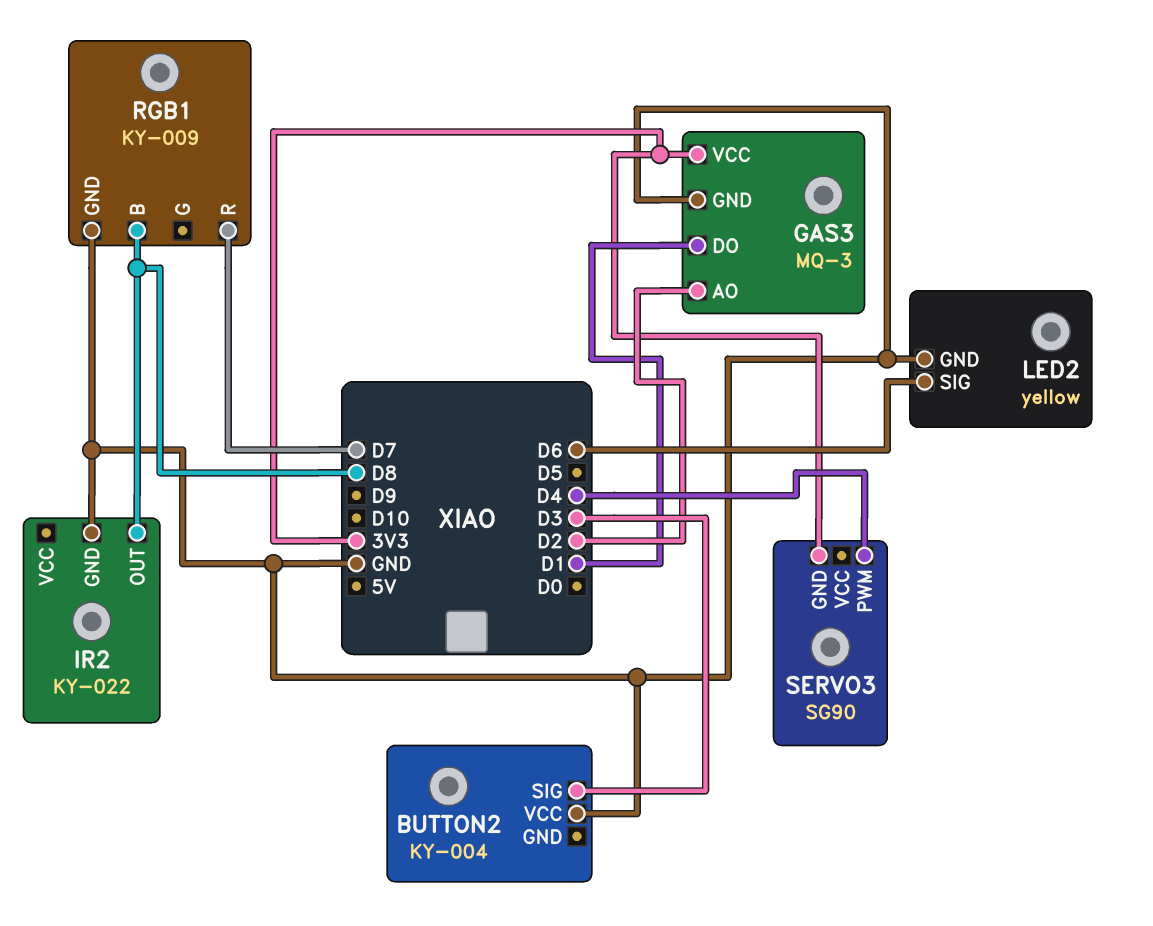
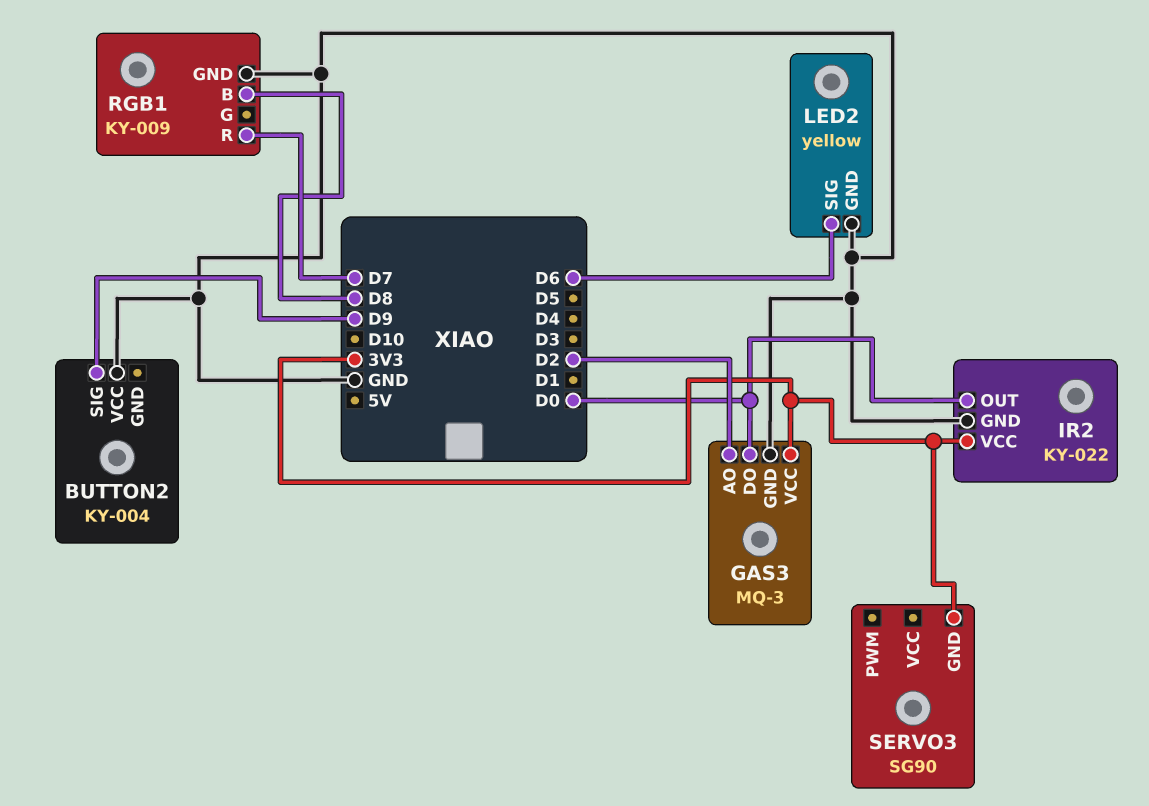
BUTTON2 pin SIG: D3 -> D9
GAS3 pin DO: D1 -> D0
IR2 pin OUT: D8 -> D0
IR2 pin VCC: none -> 3V3
SERVO3 pin PWM: D4 -> none

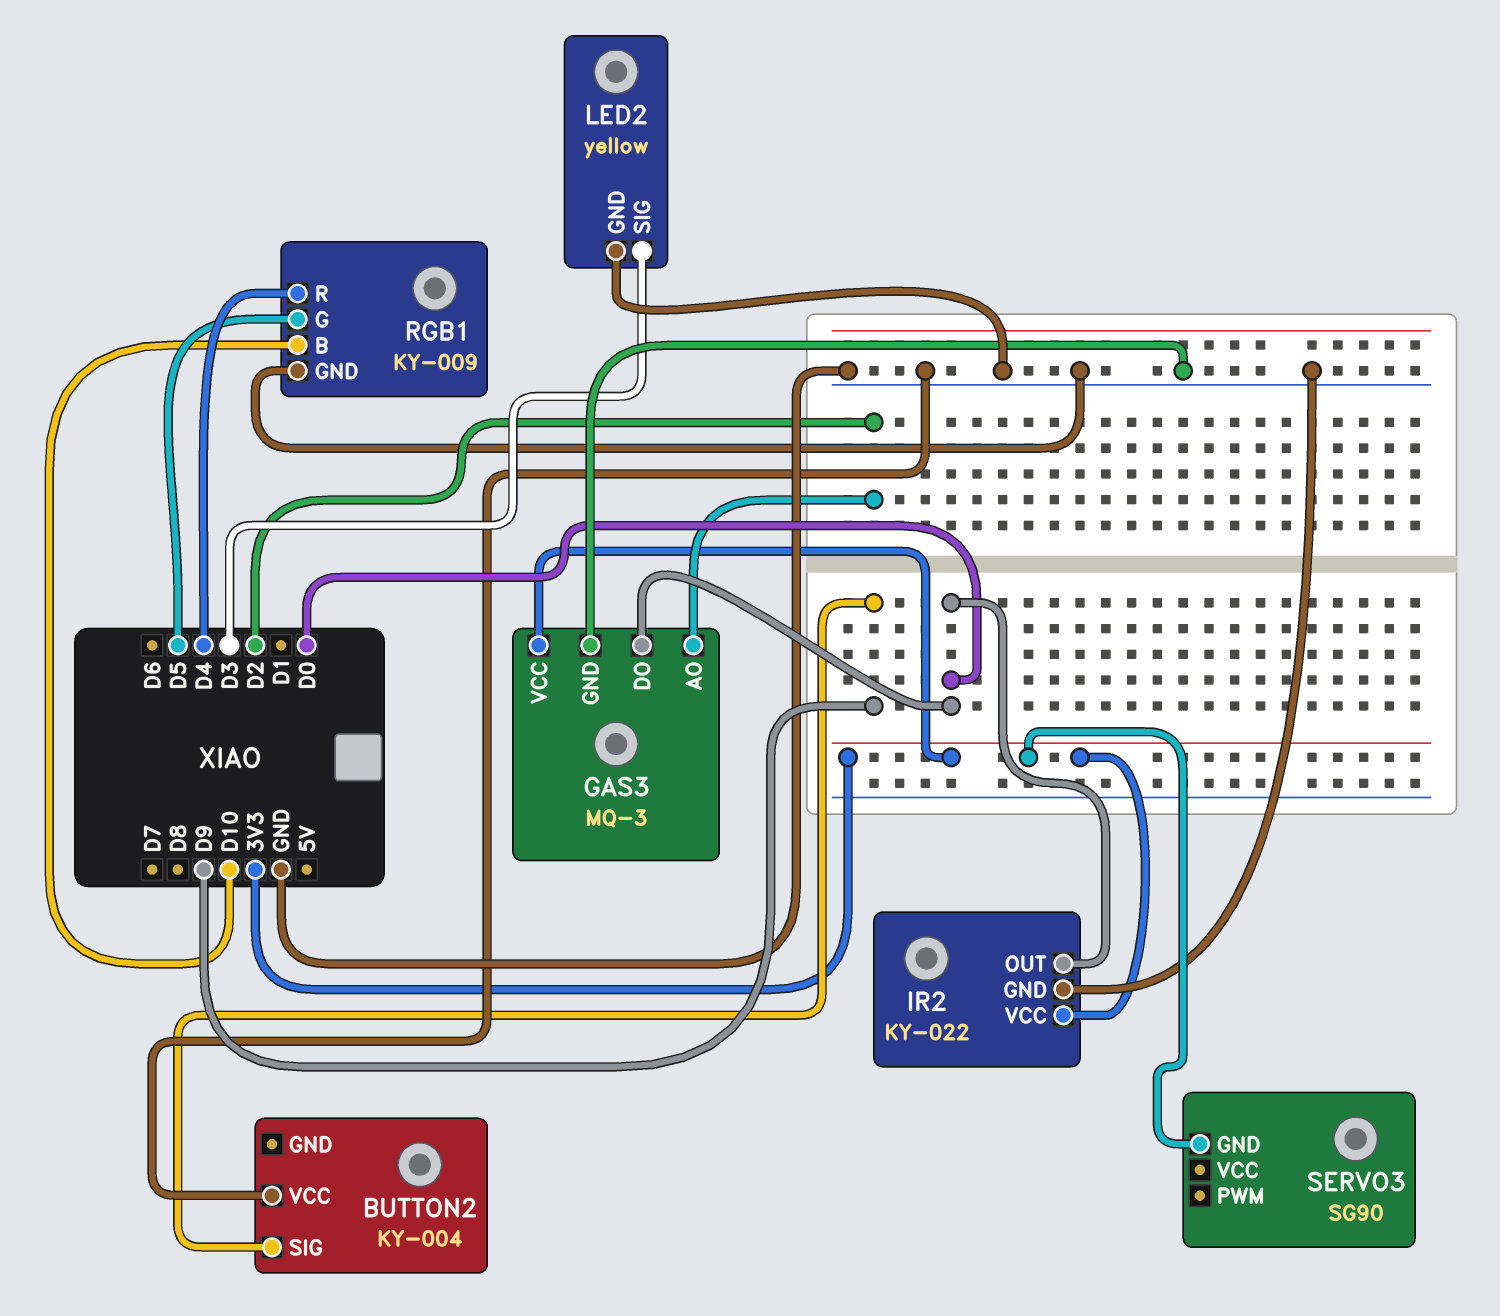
LED2 pin SIG: D6 -> D3
RGB1 pin B: D8 -> D10
RGB1 pin G: none -> D5
RGB1 pin R: D7 -> D4

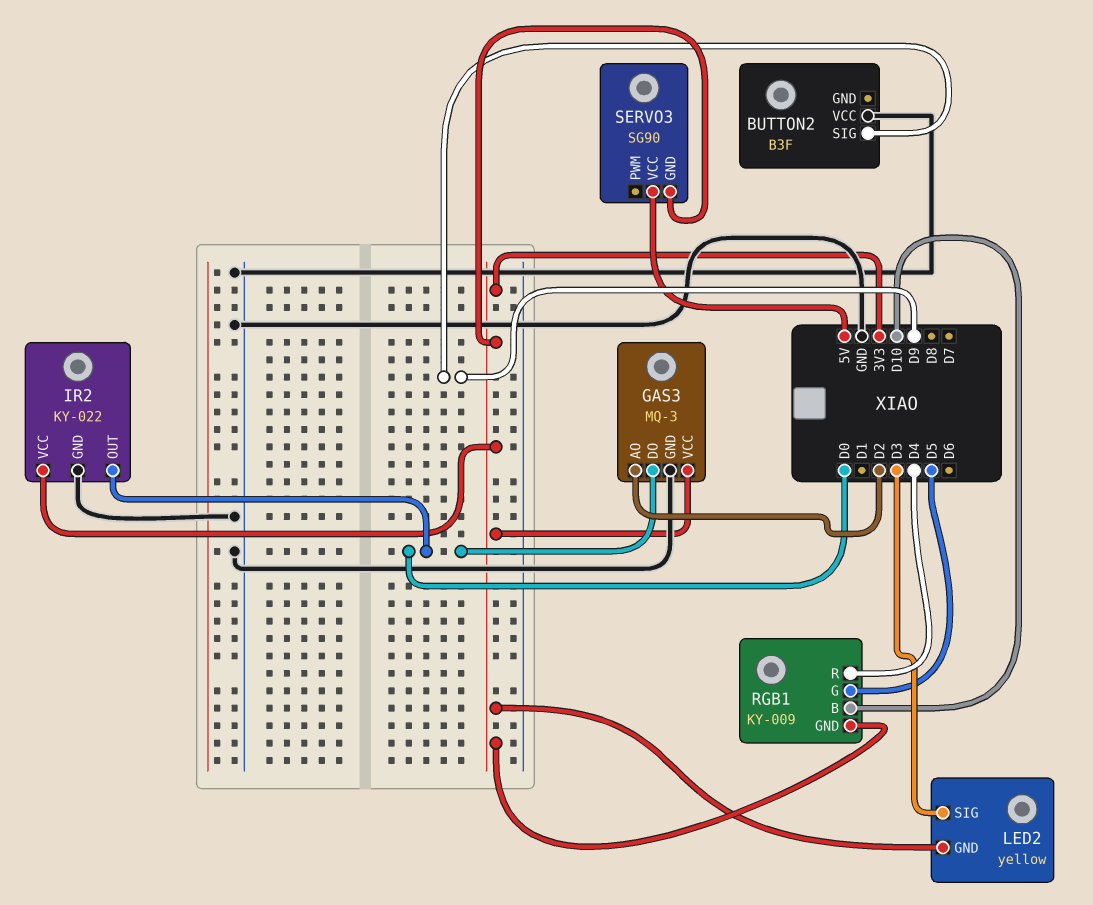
BUTTON2: KY-004 -> B3F
LED2 pin GND: GND -> 3V3
RGB1 pin GND: GND -> 3V3
SERVO3 pin VCC: none -> 5V

